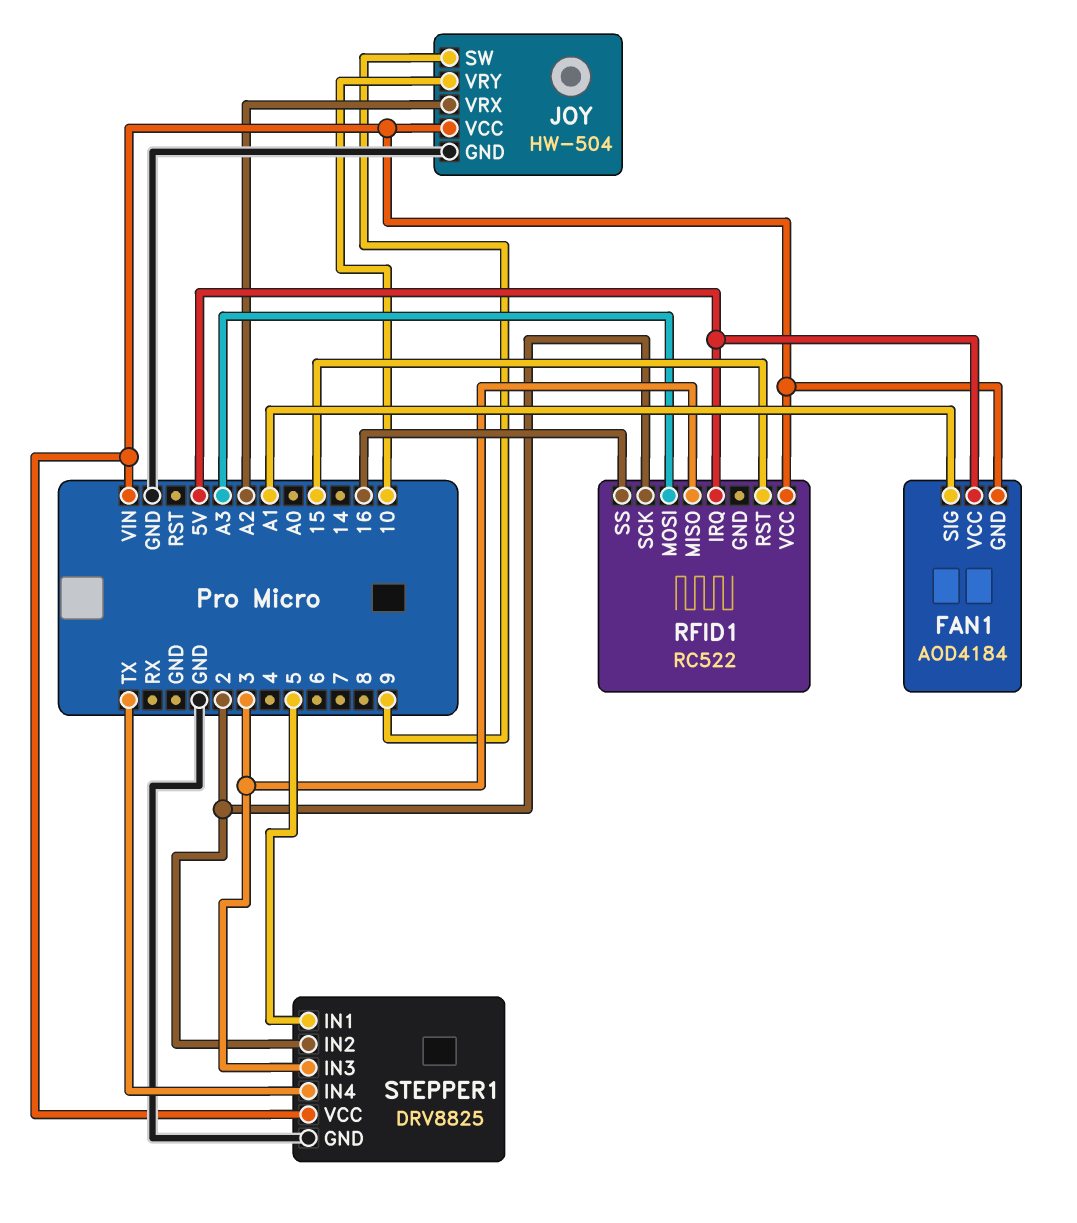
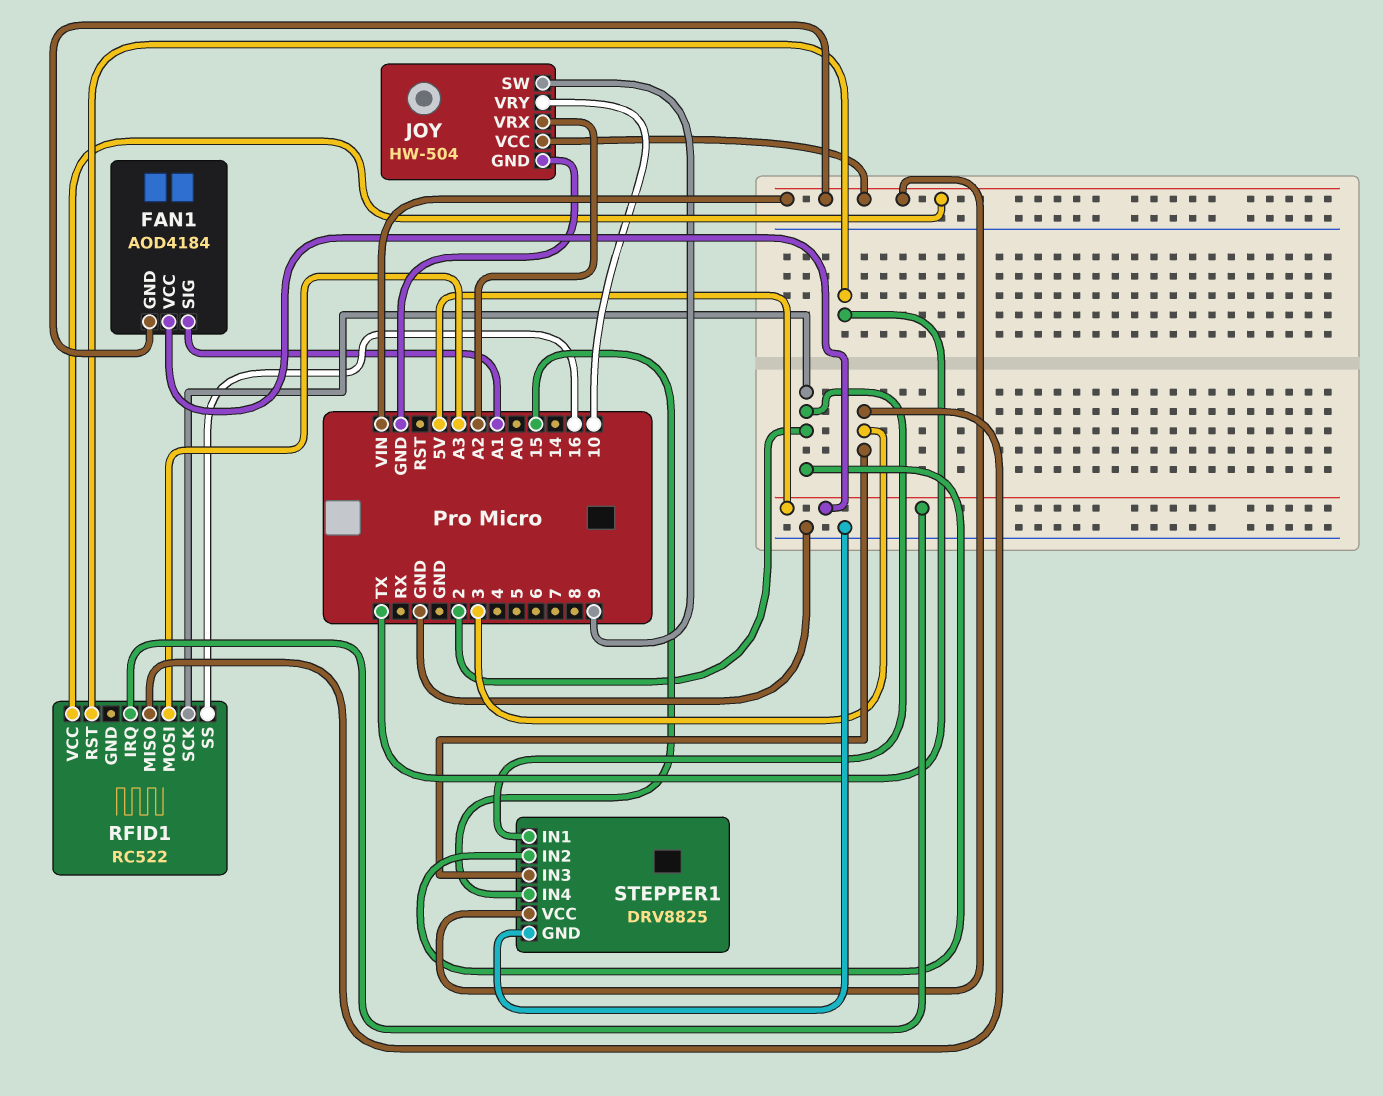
RFID1 pin RST: 15 -> TX
STEPPER1 pin IN1: 5 -> 2
STEPPER1 pin IN4: TX -> 15

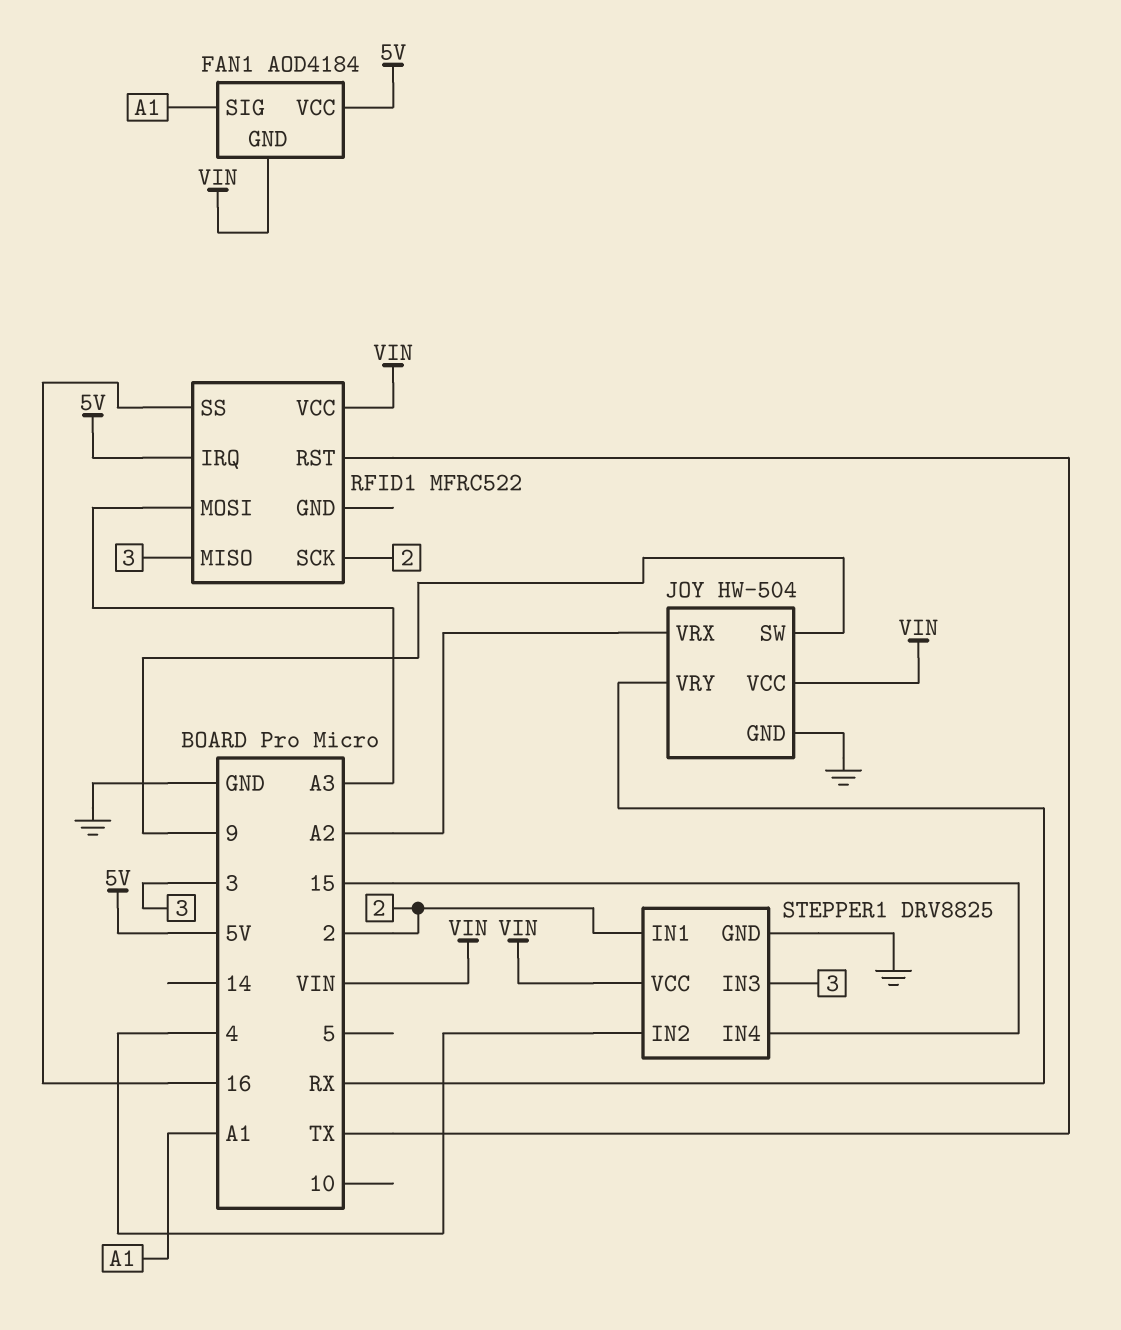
JOY pin VRY: 10 -> RX
RFID1: RC522 -> MFRC522
STEPPER1 pin IN2: 2 -> 4

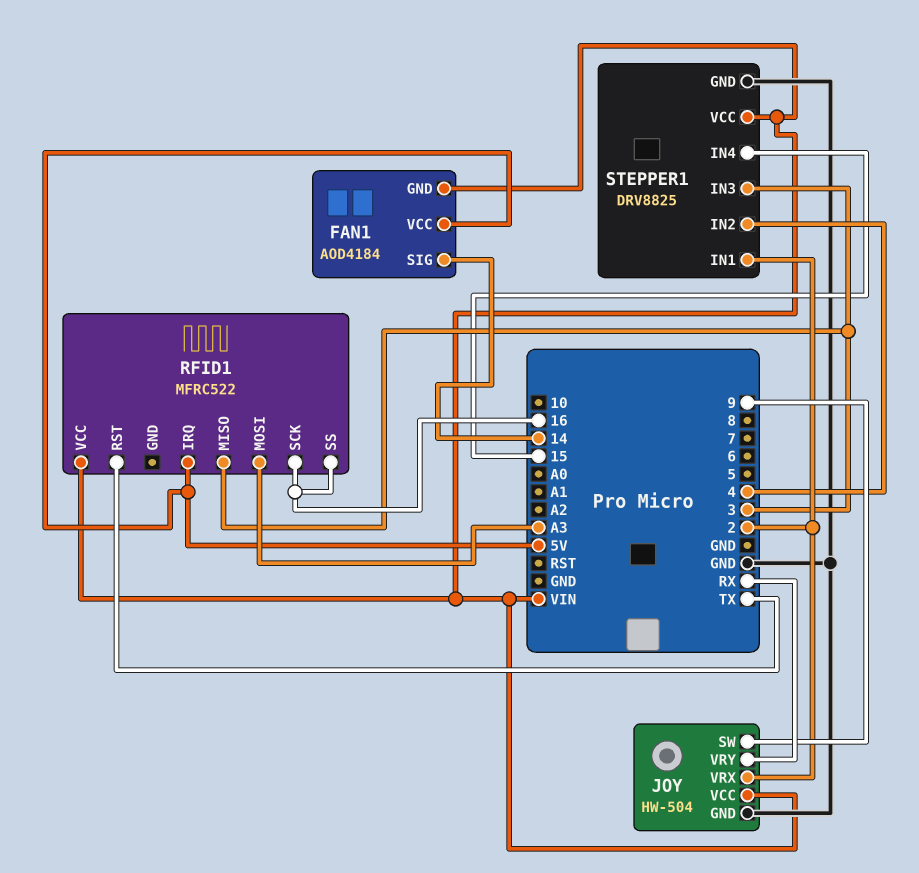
FAN1 pin SIG: A1 -> 14
JOY pin VRX: A2 -> 2
RFID1 pin SCK: 2 -> 16

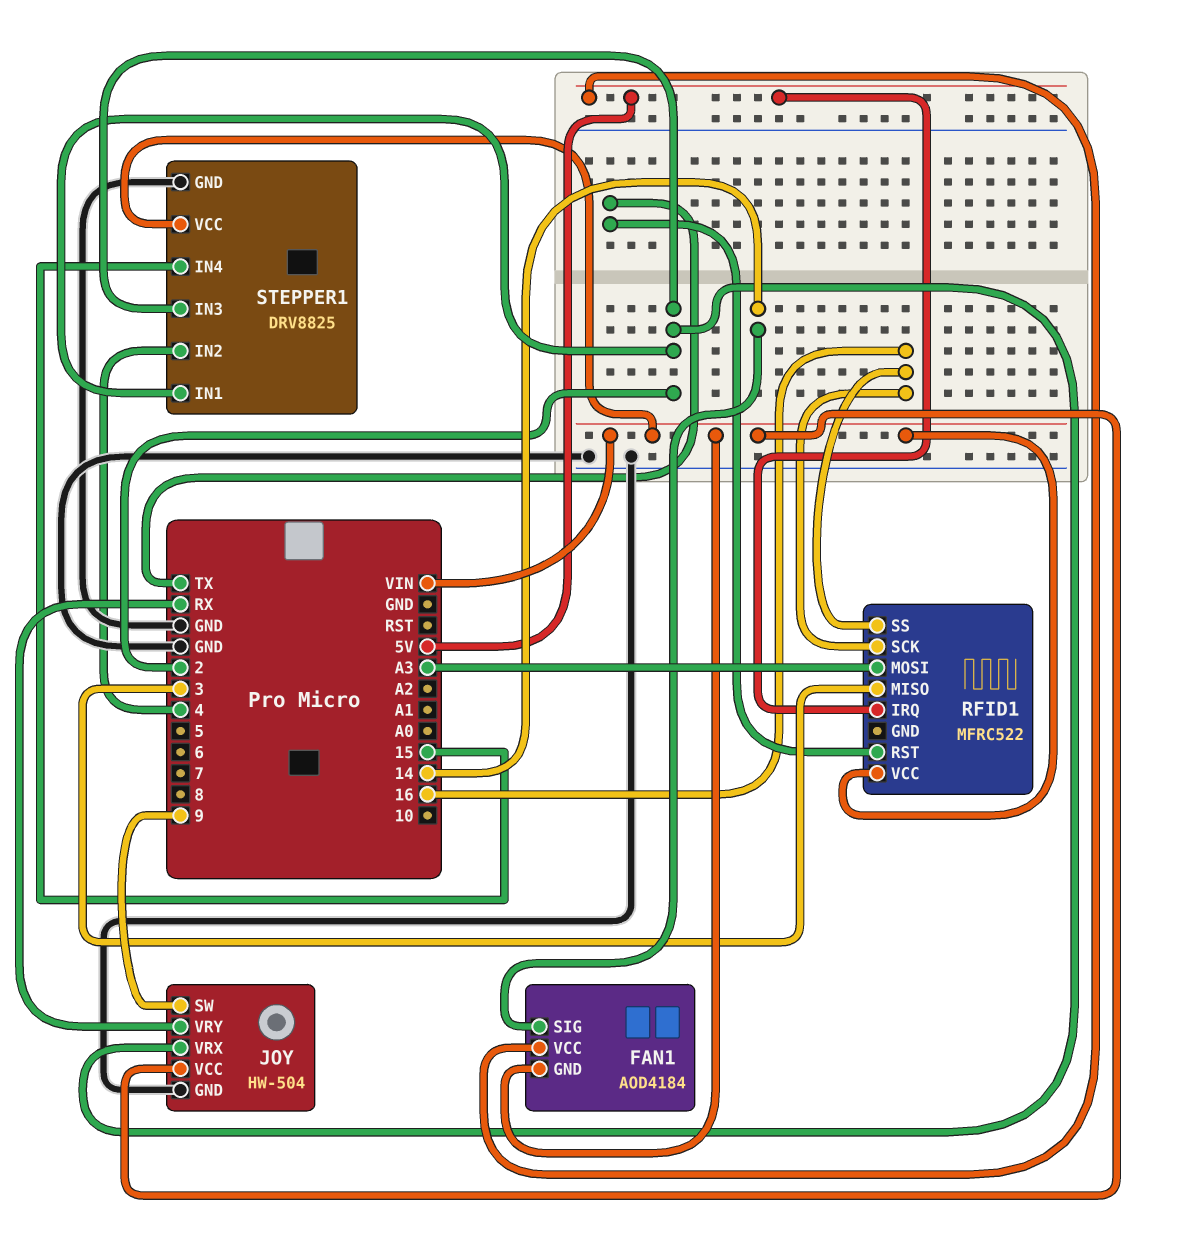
STEPPER1 pin IN3: 3 -> 2

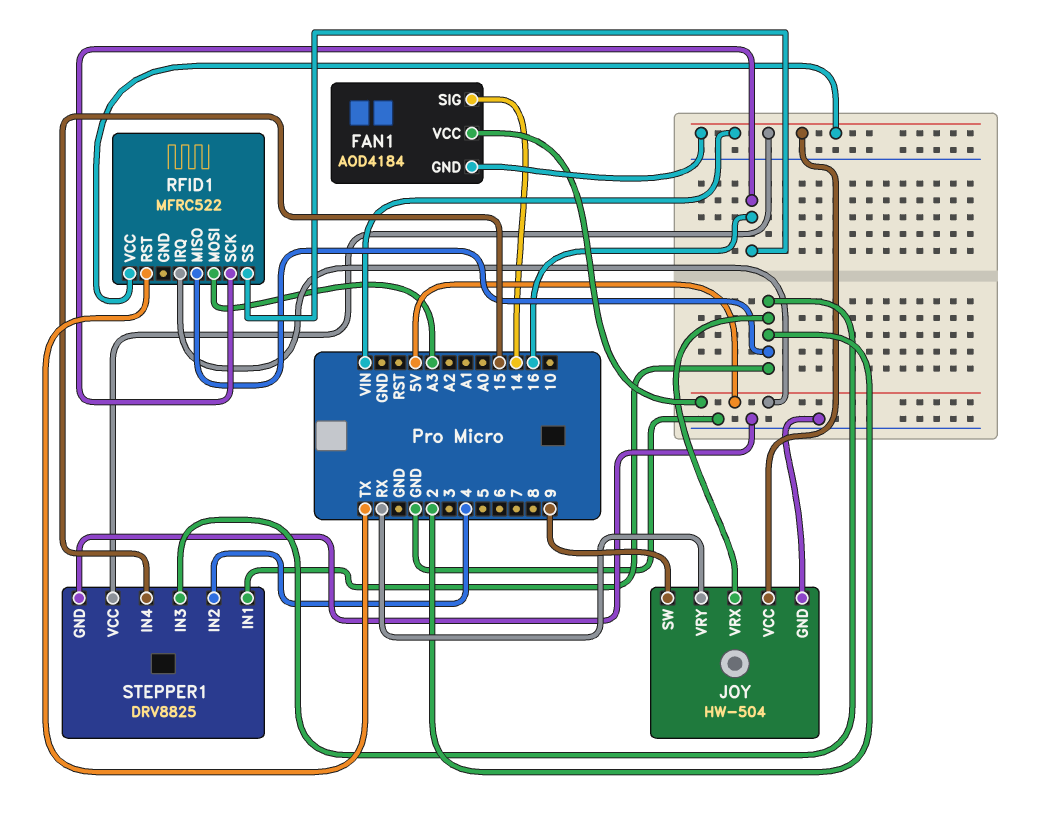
RFID1 pin MISO: 3 -> 2

